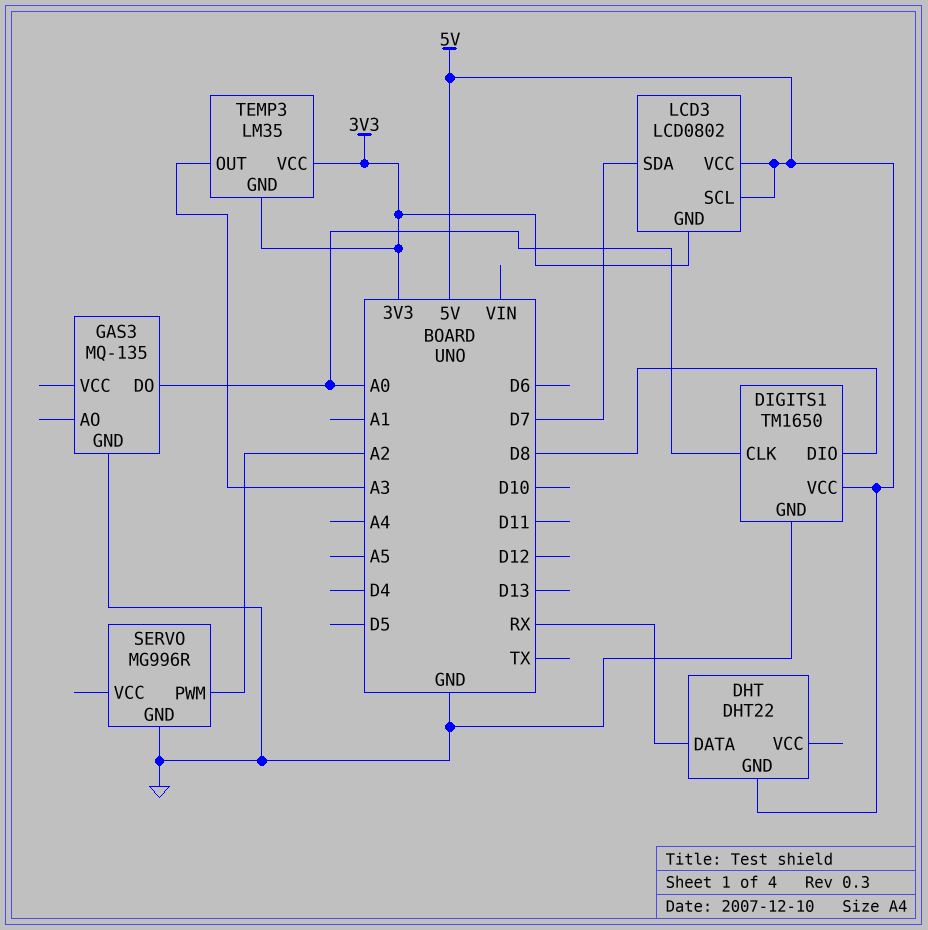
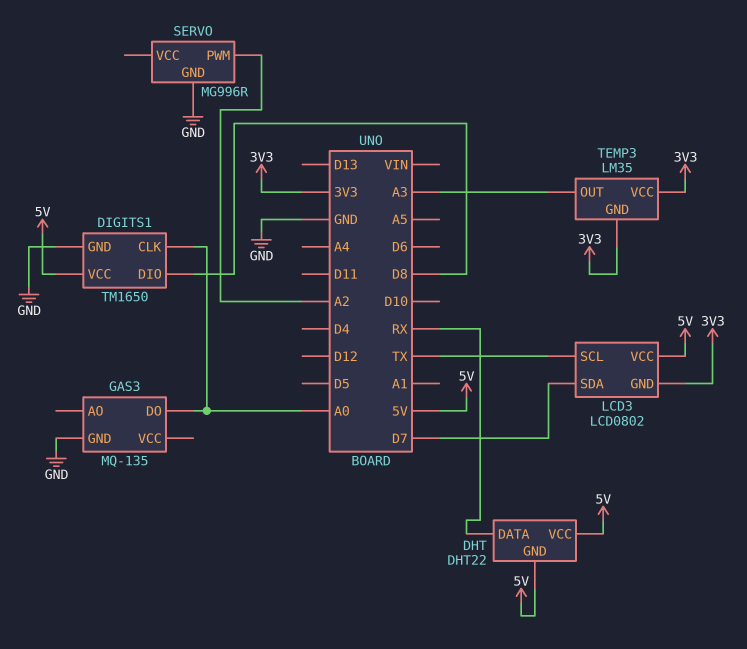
DHT pin VCC: none -> 5V
LCD3 pin SCL: 5V -> TX

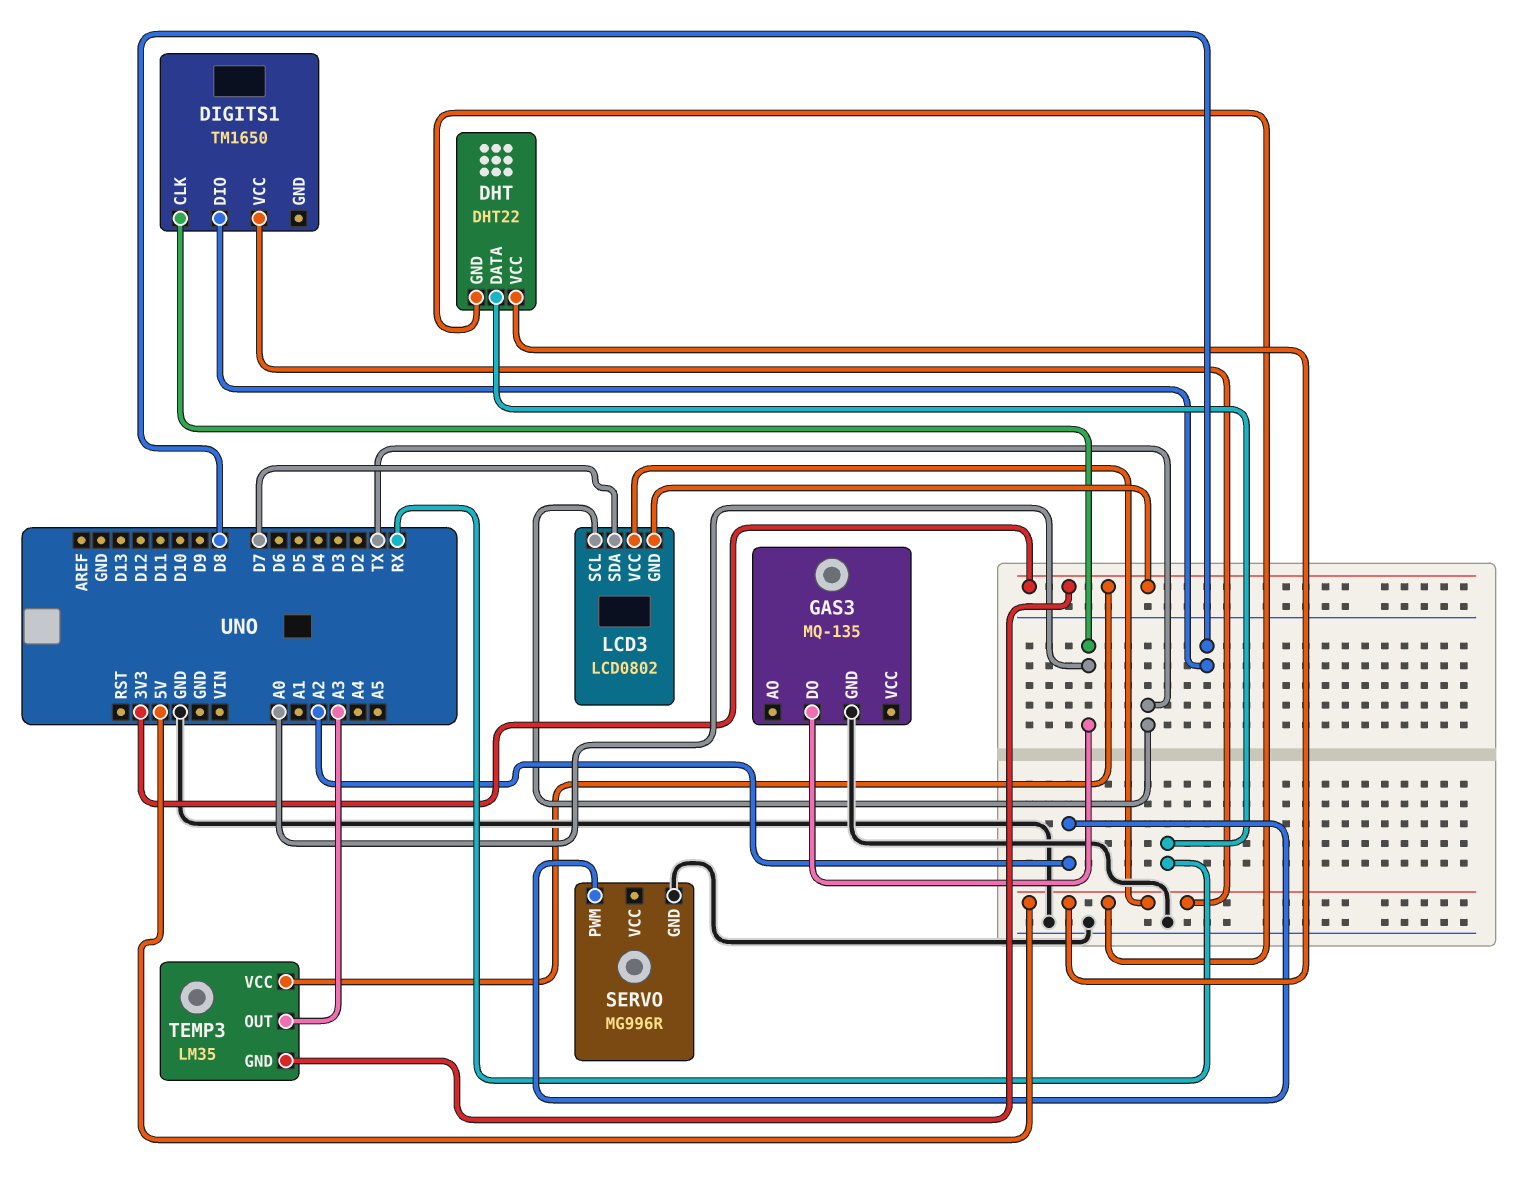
DIGITS1 pin GND: GND -> none

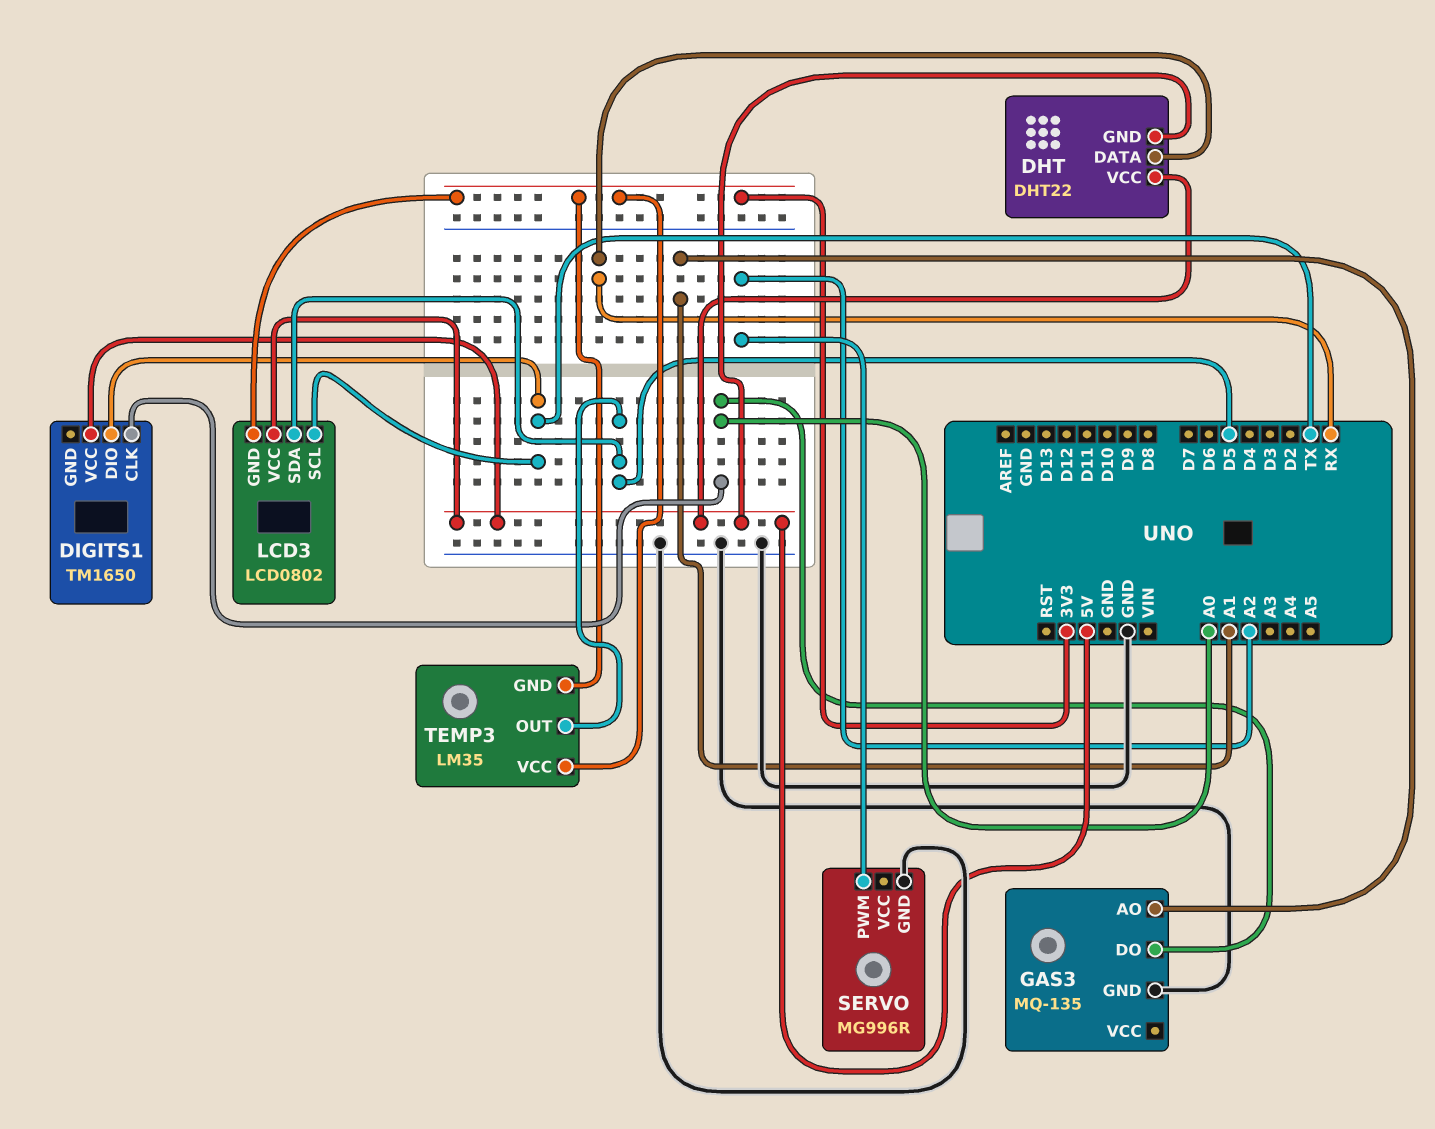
DIGITS1 pin DIO: D8 -> TX
GAS3 pin AO: none -> A1
LCD3 pin SDA: D7 -> D5
TEMP3 pin OUT: A3 -> D5

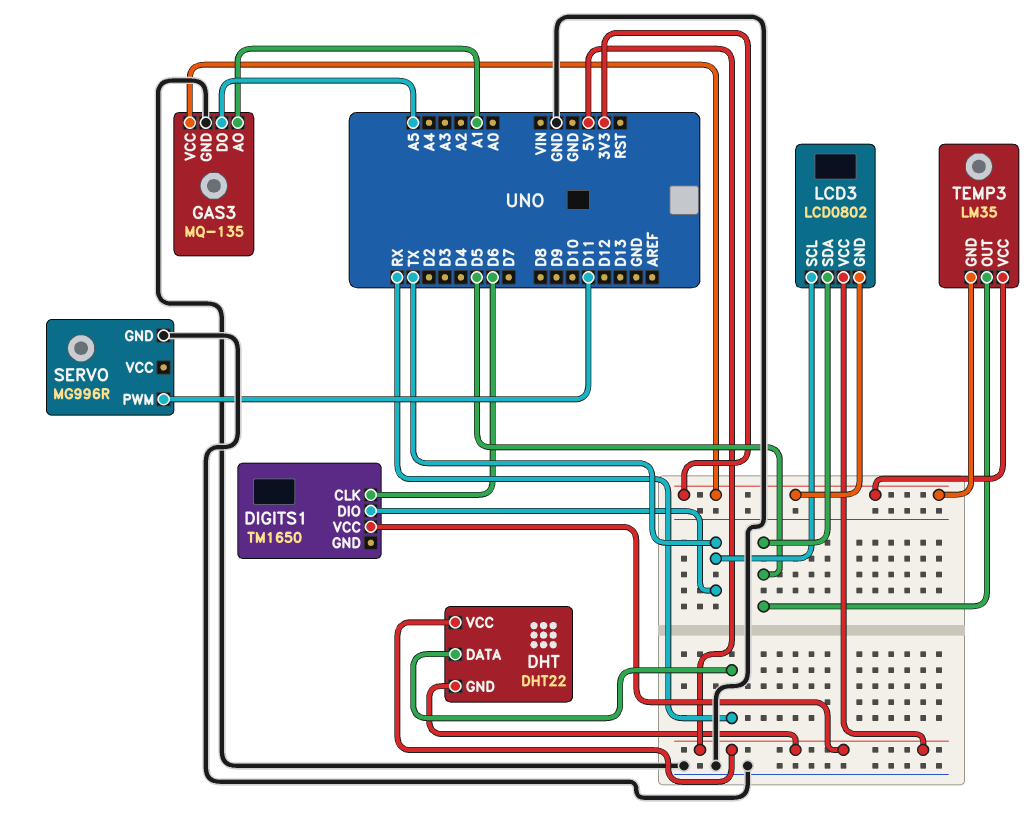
DIGITS1 pin CLK: A0 -> D6
GAS3 pin DO: A0 -> A5
GAS3 pin VCC: none -> 3V3
SERVO pin PWM: A2 -> D11

